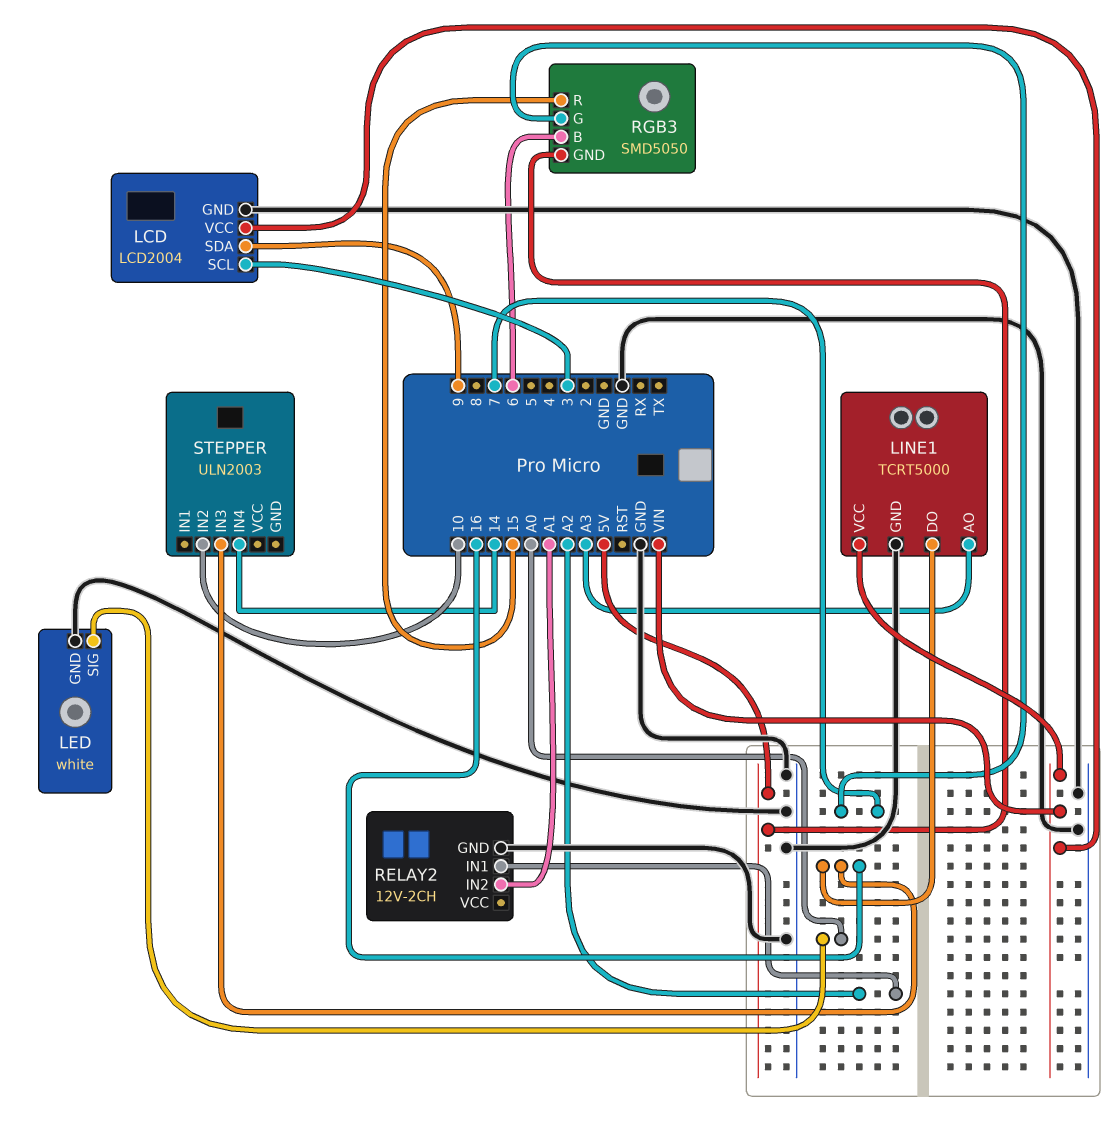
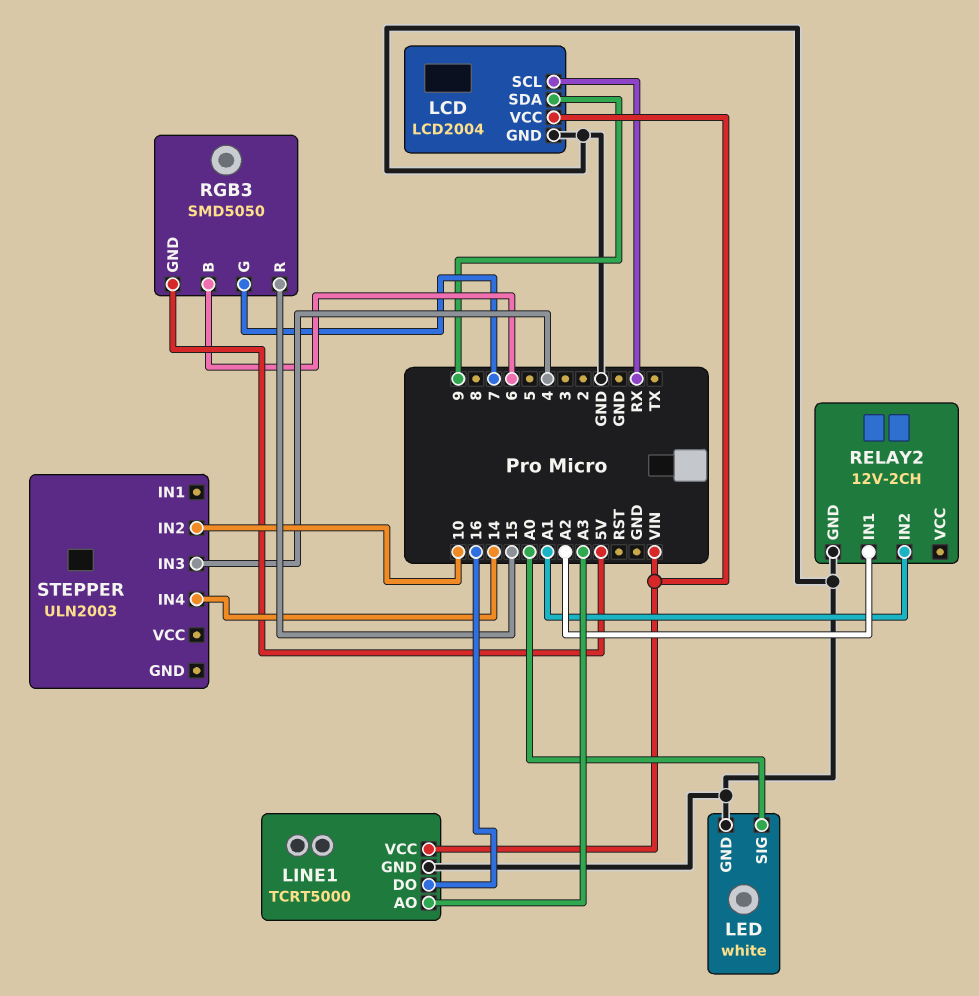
LCD pin SCL: 3 -> RX
STEPPER pin IN3: 16 -> 4

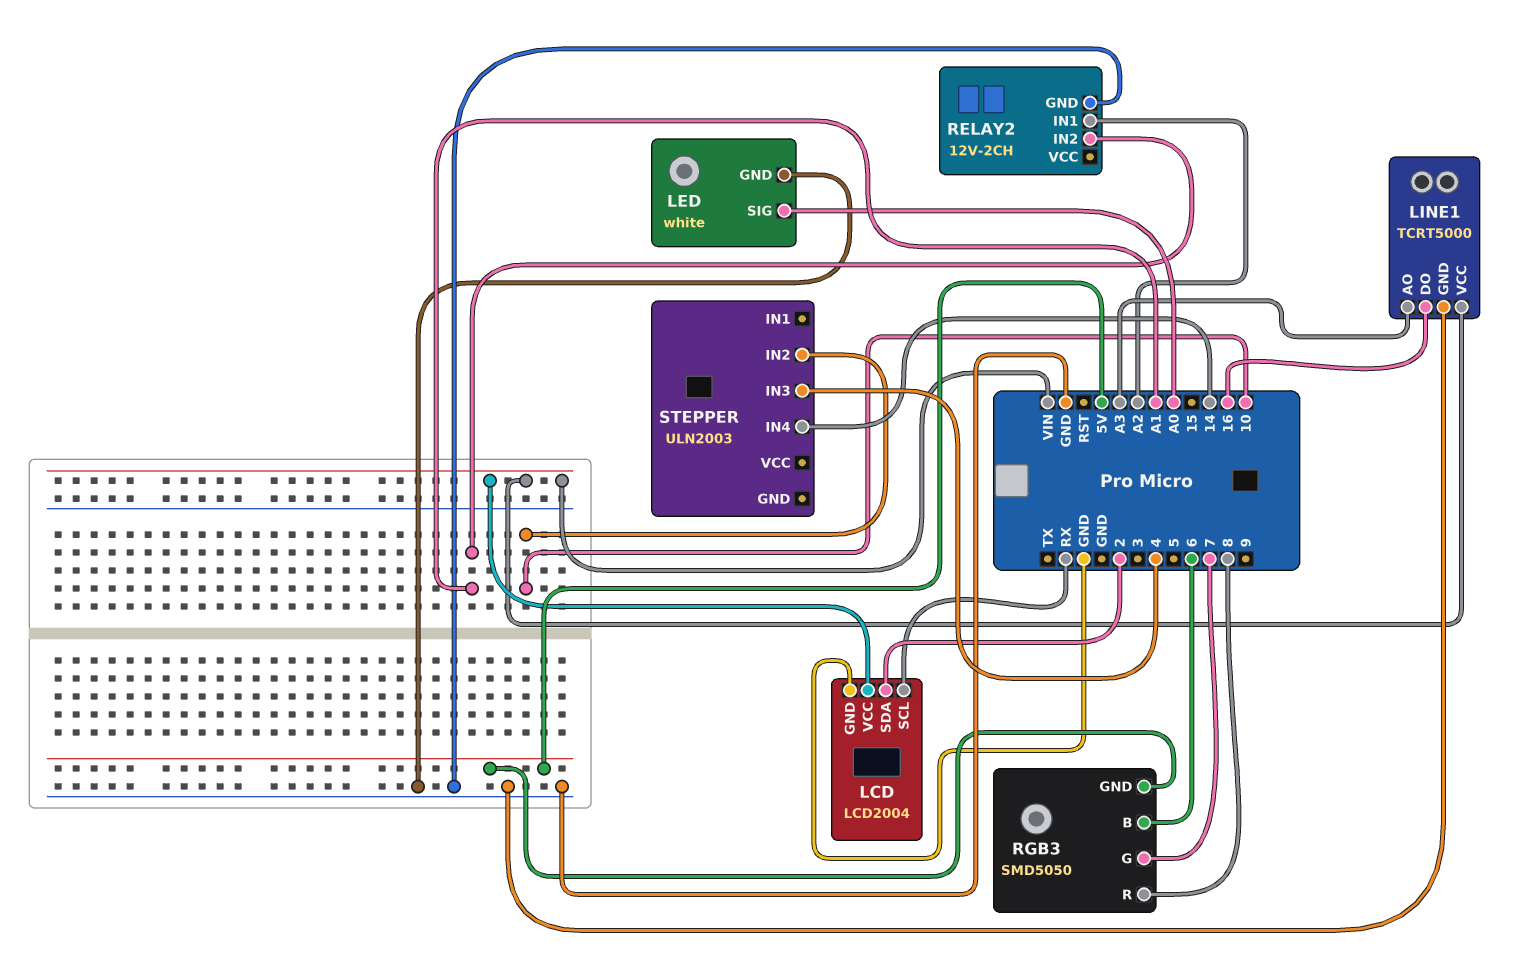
LCD pin SDA: 9 -> 2
RGB3 pin R: 15 -> 8

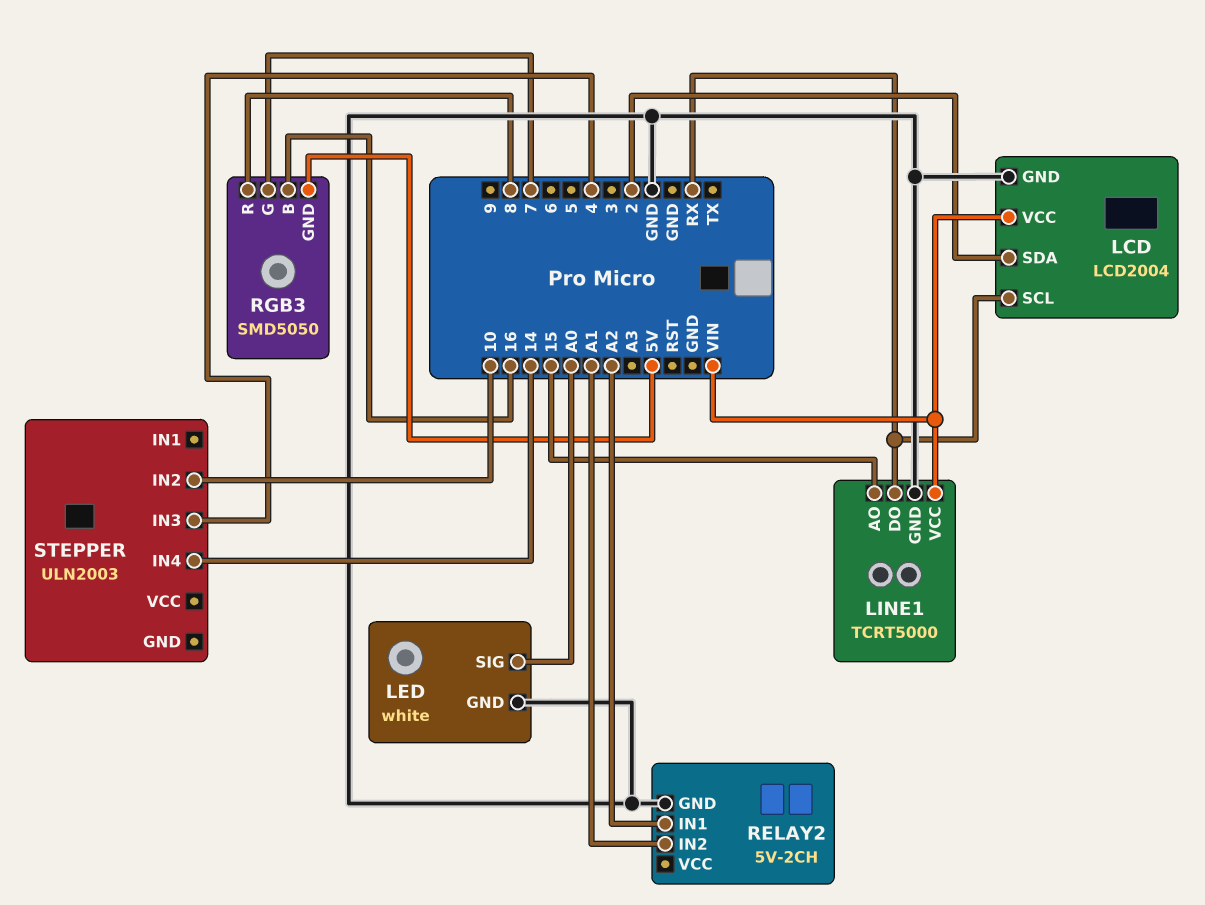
LINE1 pin AO: A3 -> 15
LINE1 pin DO: 16 -> RX
RELAY2: 12V-2CH -> 5V-2CH
RGB3 pin B: 6 -> 16

